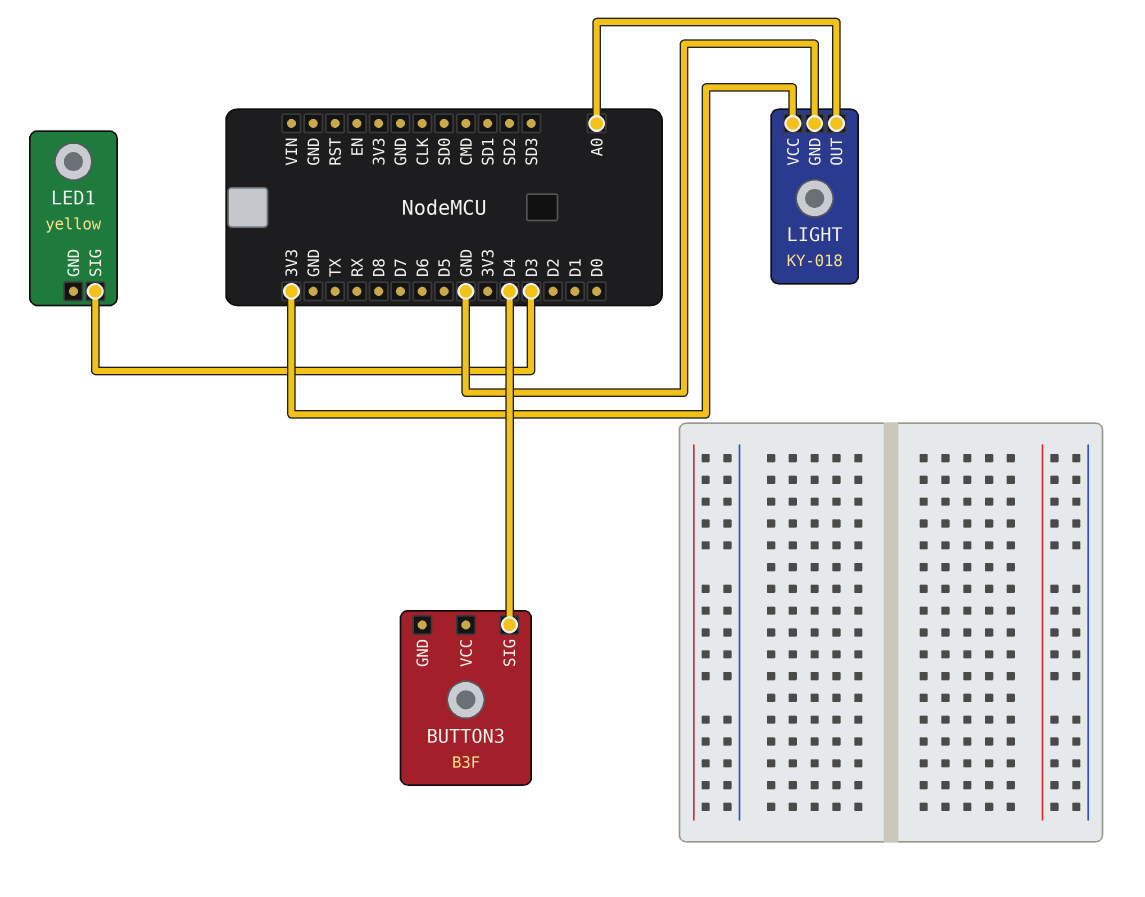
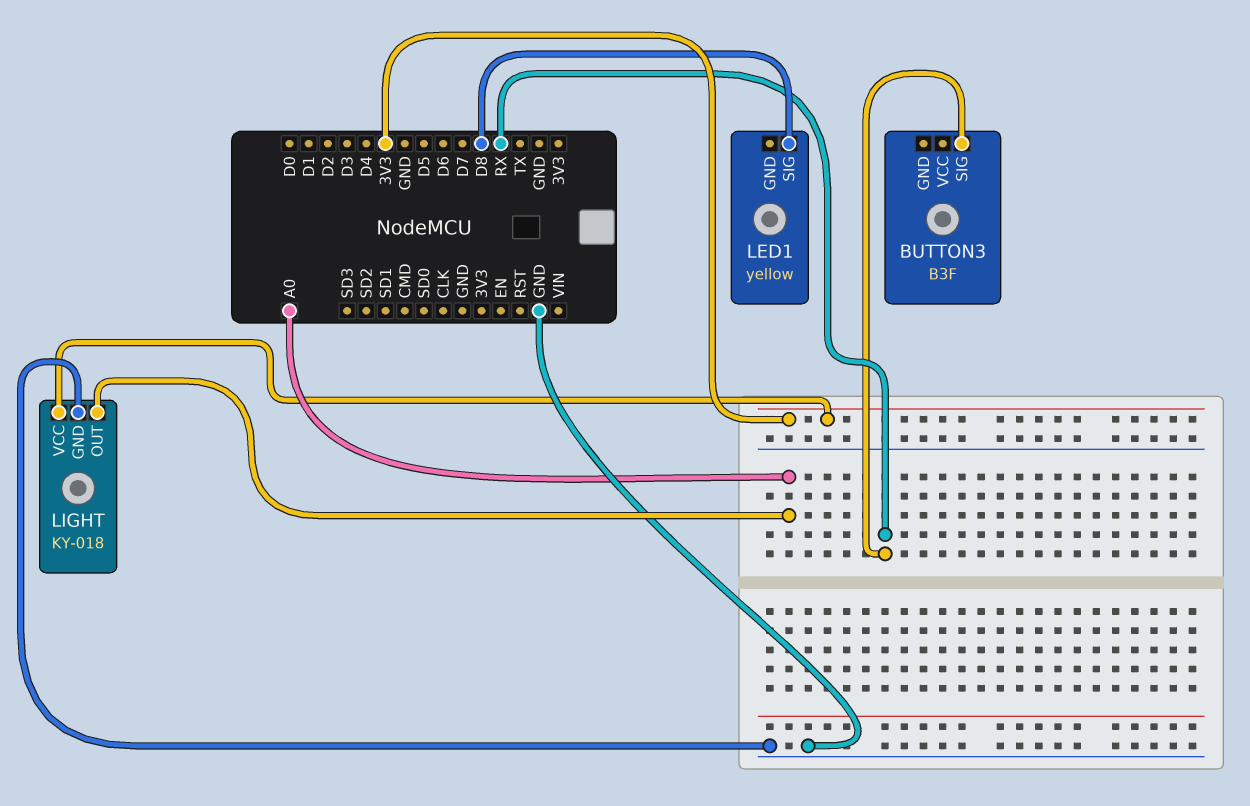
BUTTON3 pin SIG: D4 -> RX
LED1 pin SIG: D3 -> D8

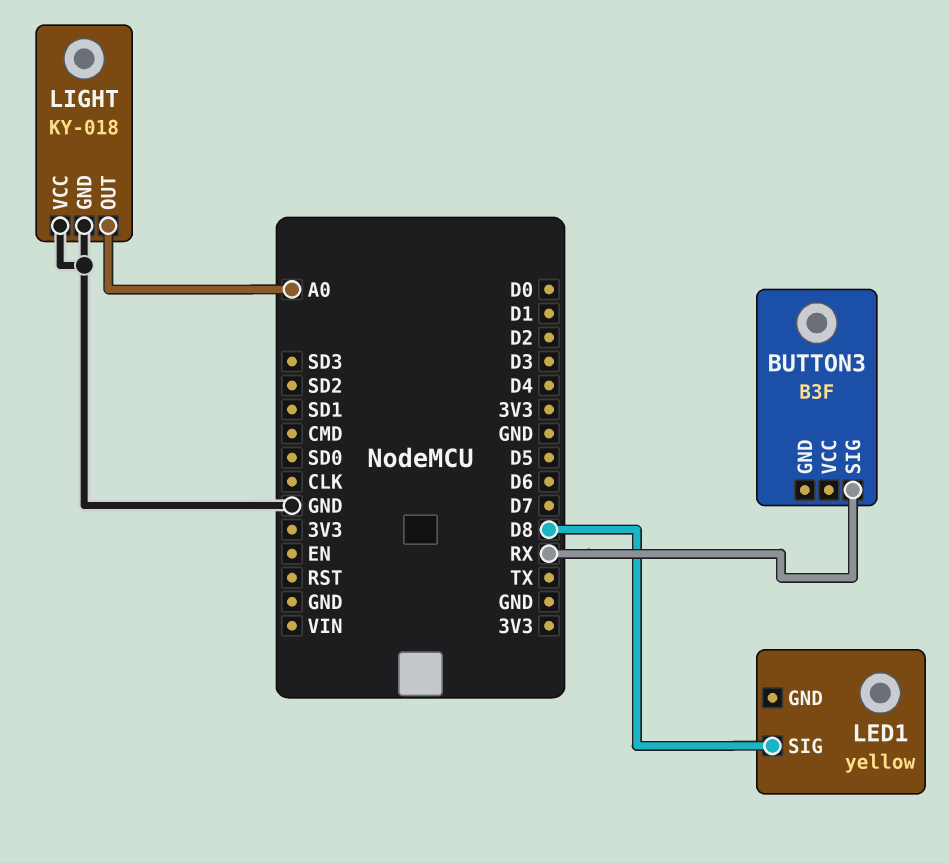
LIGHT pin VCC: 3V3 -> GND

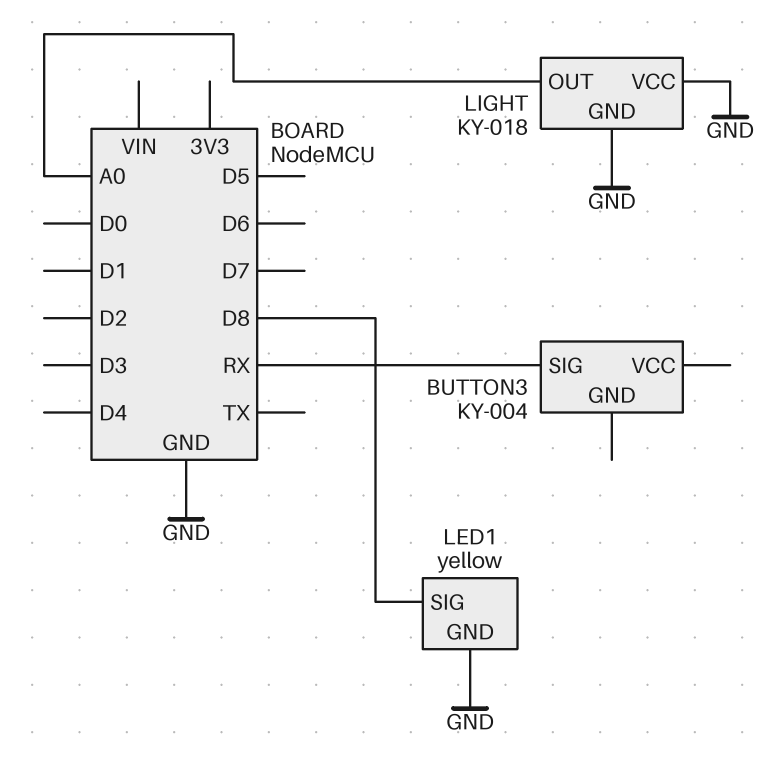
BUTTON3: B3F -> KY-004
LED1 pin GND: none -> GND

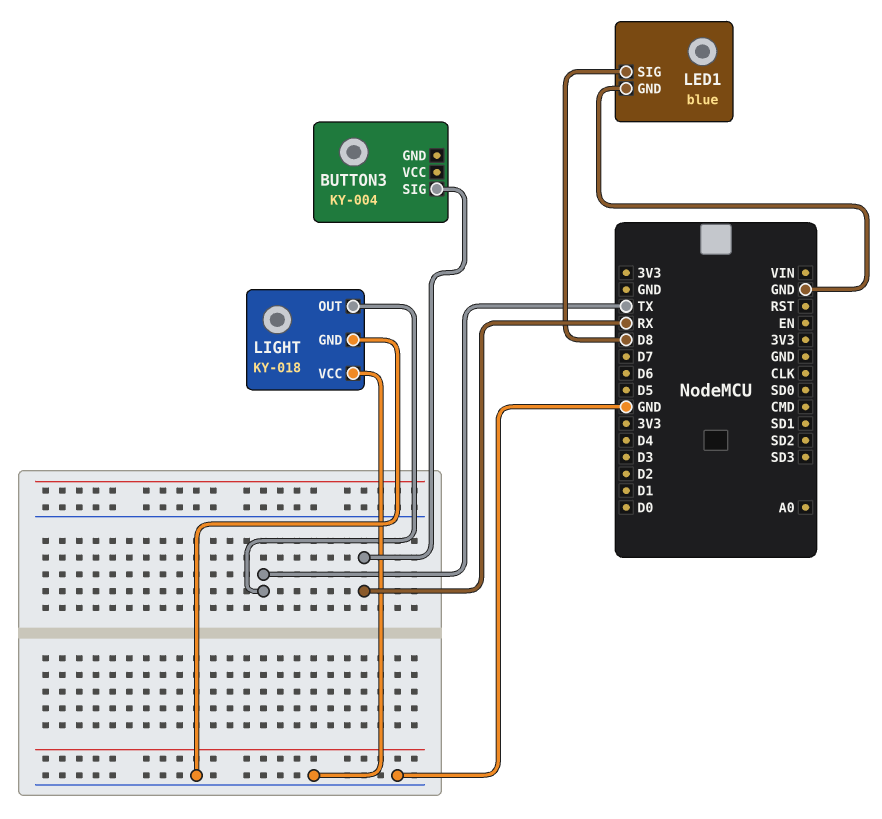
LED1: yellow -> blue
LIGHT pin OUT: A0 -> TX

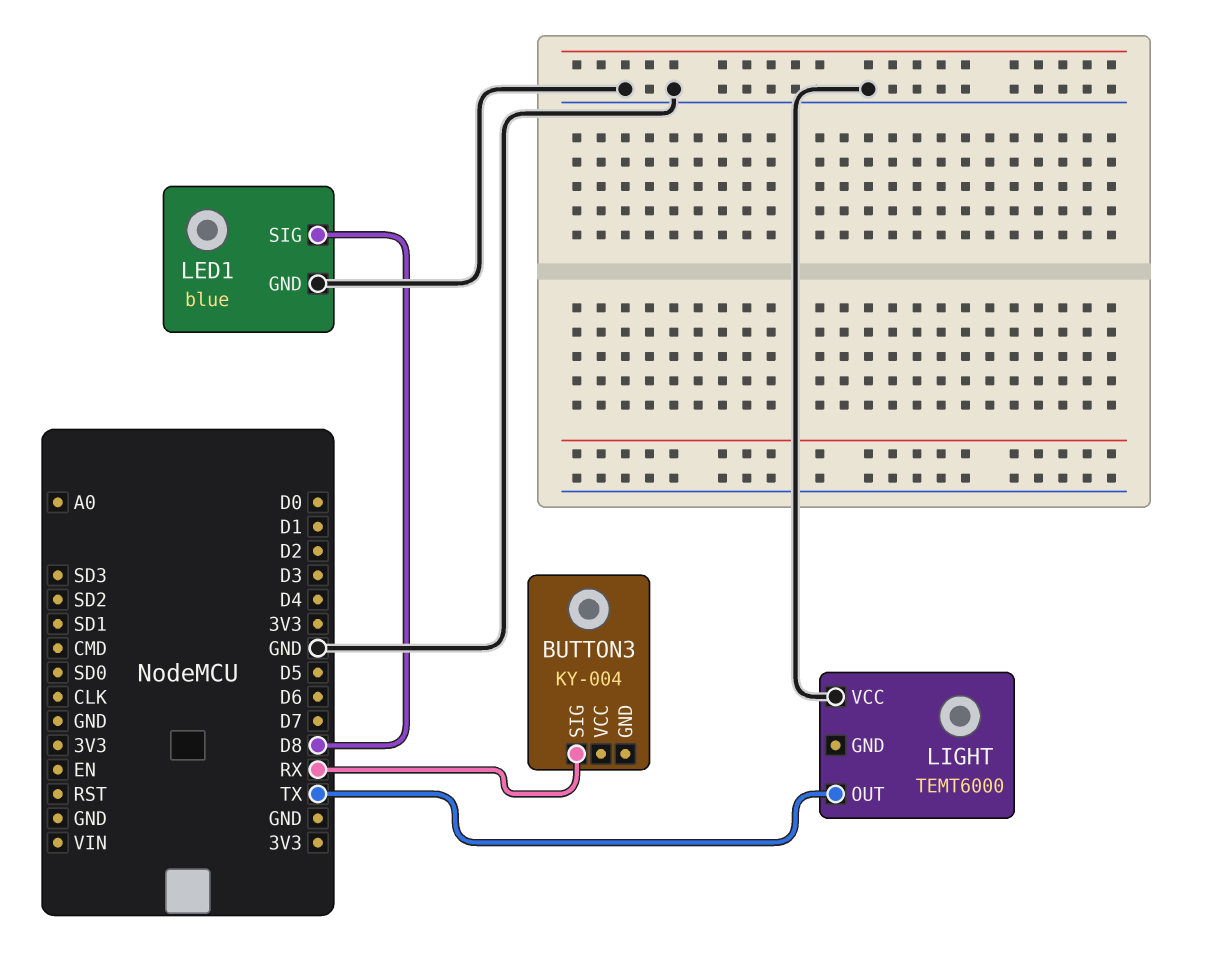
LIGHT: KY-018 -> TEMT6000
LIGHT pin GND: GND -> none

